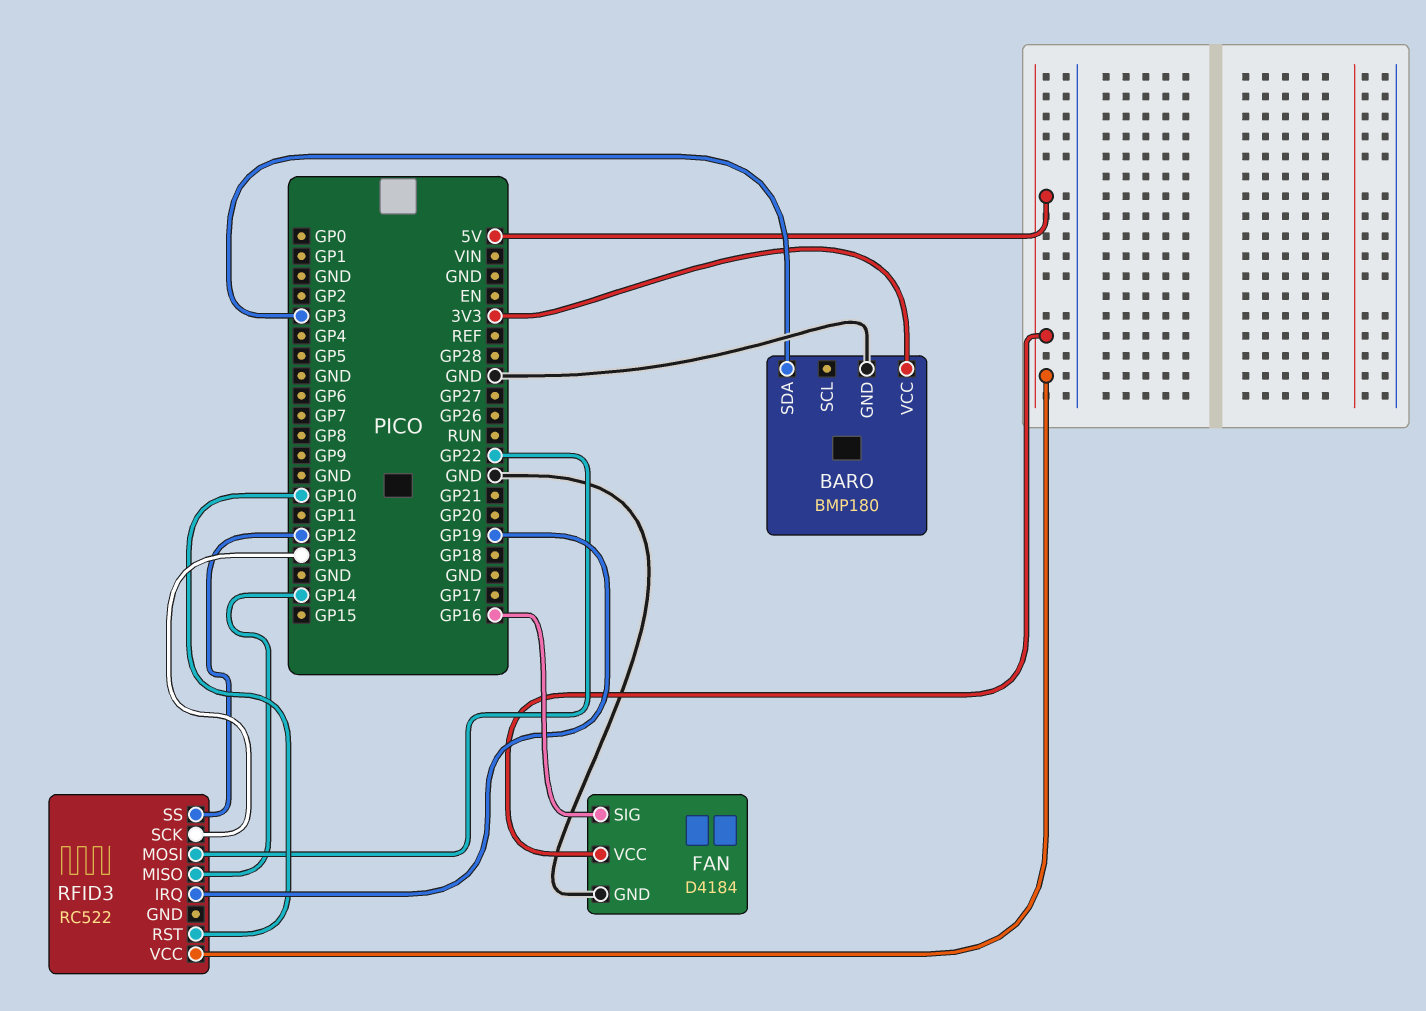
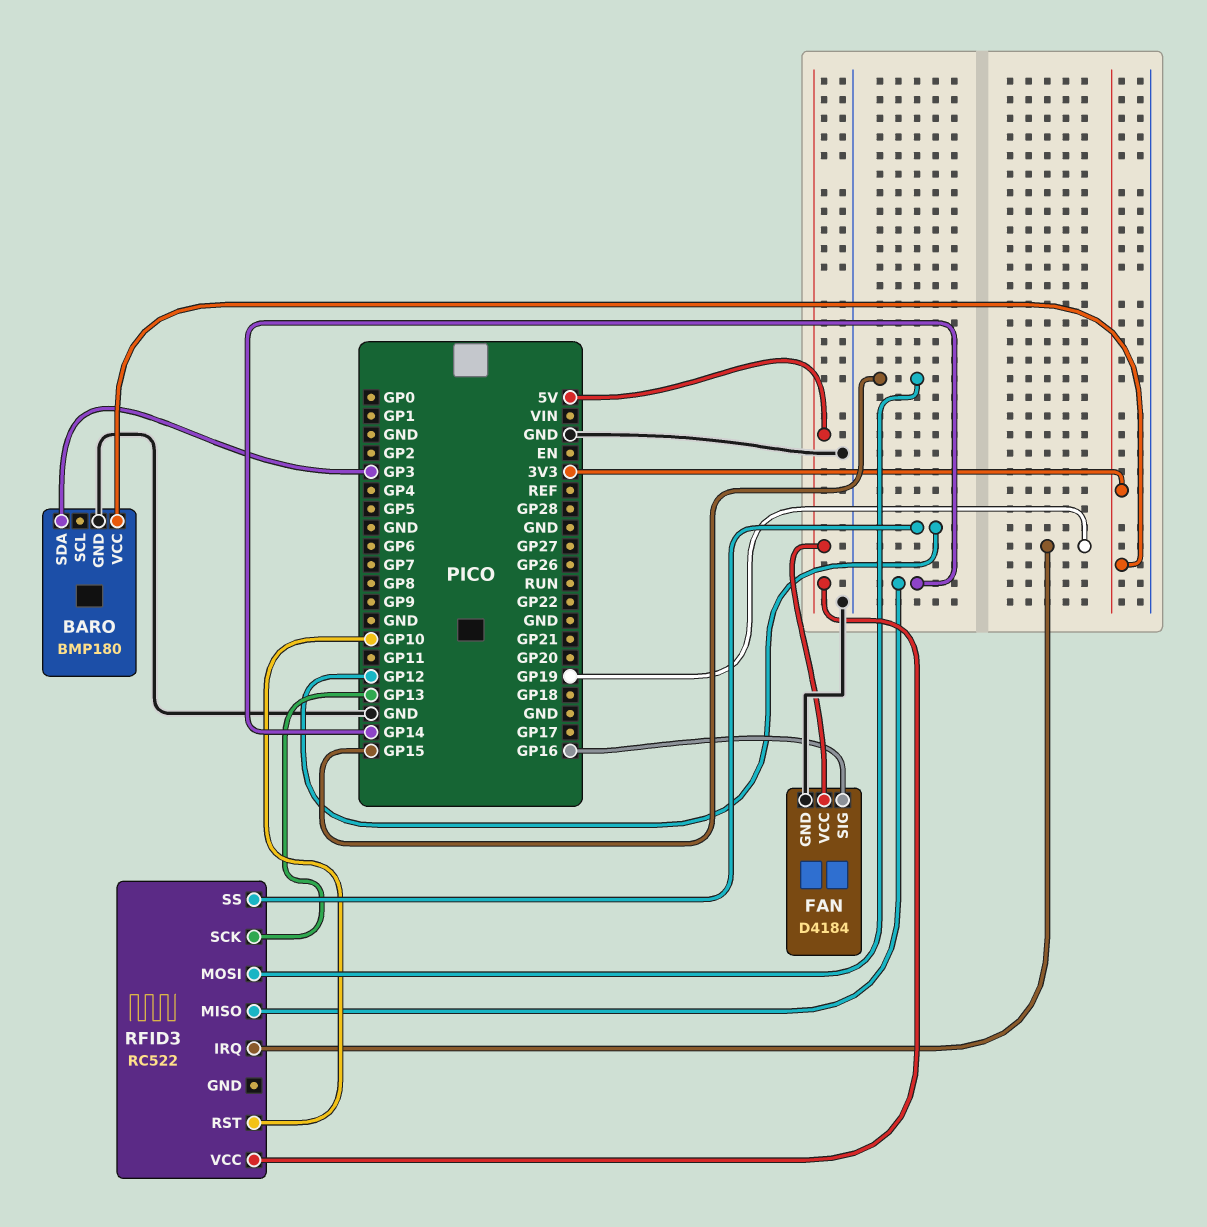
RFID3 pin MOSI: GP22 -> GP15

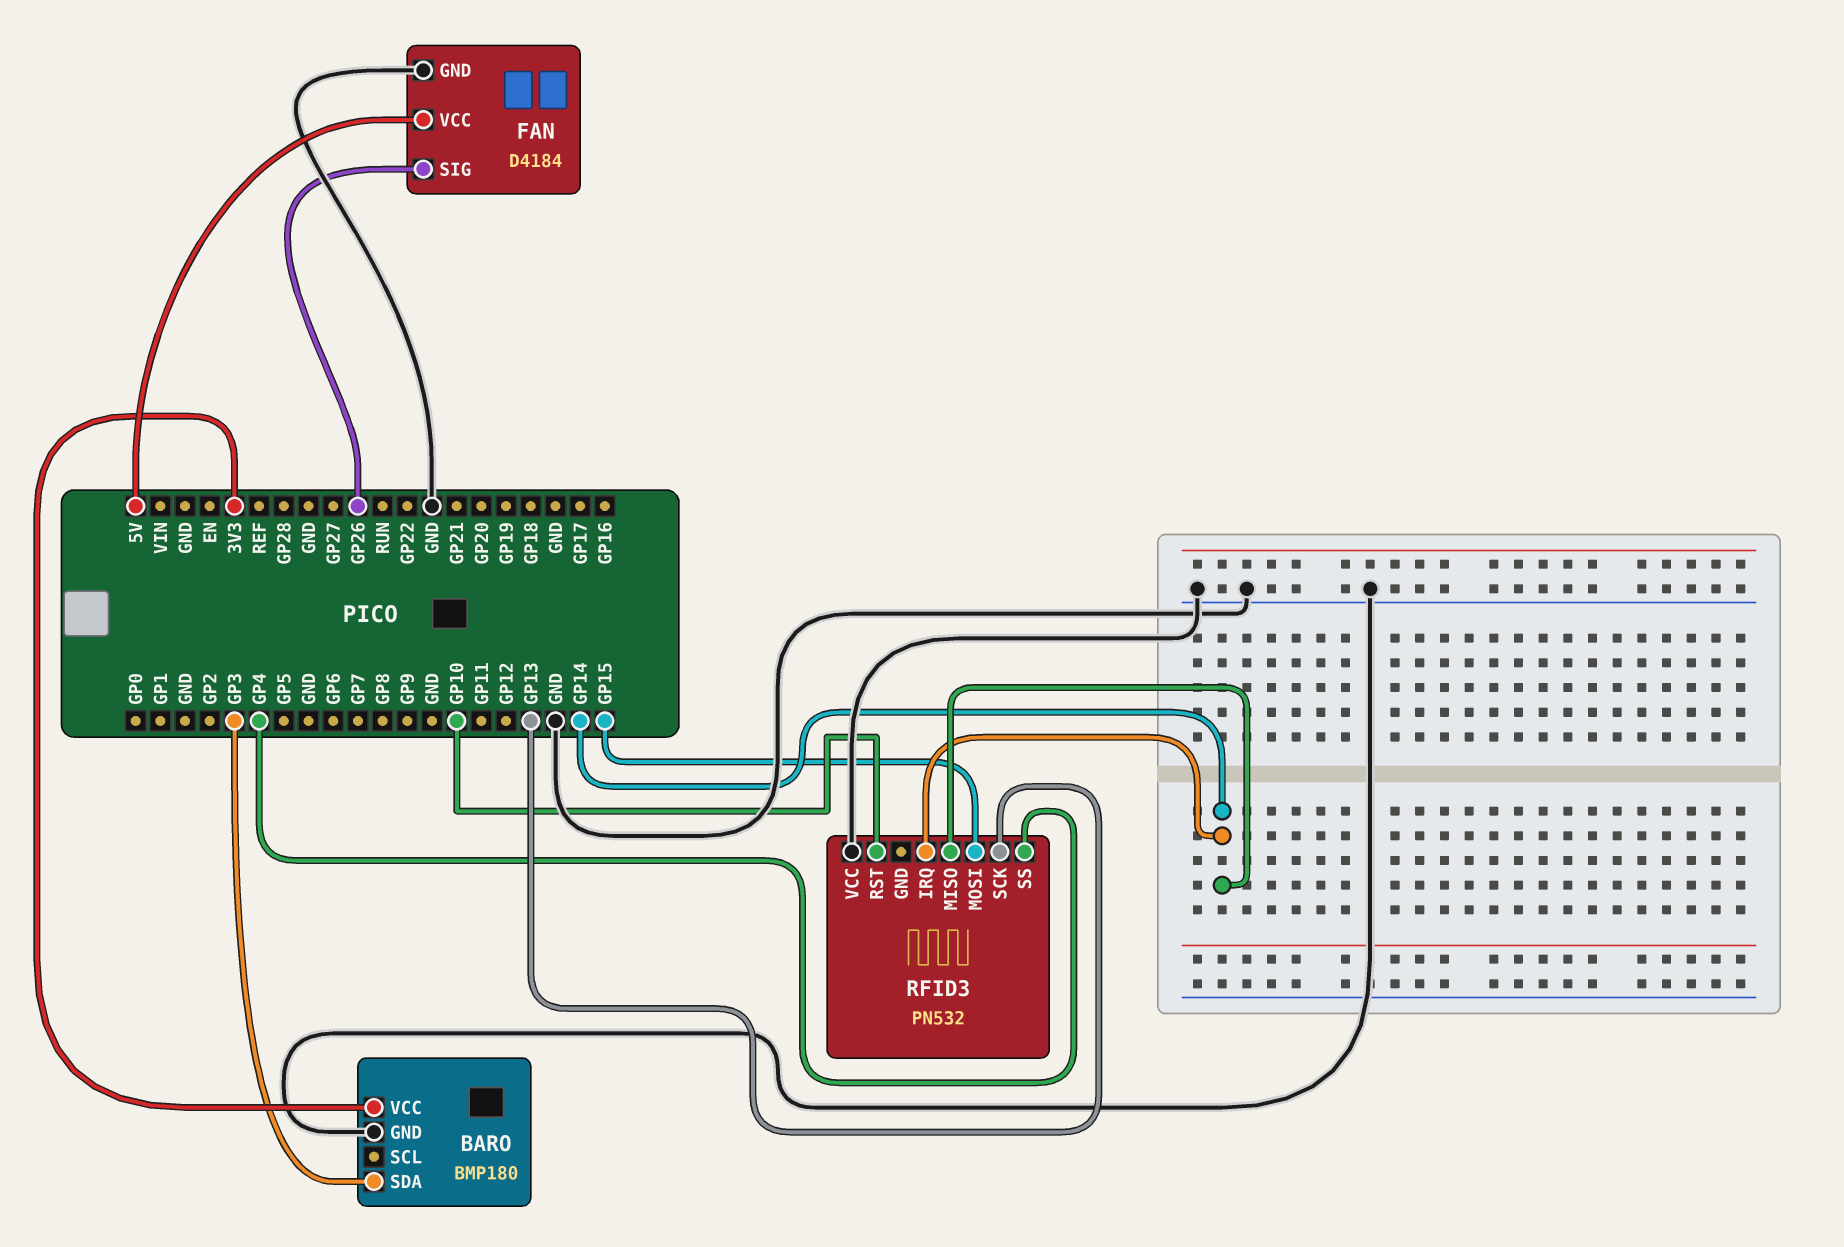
FAN pin SIG: GP16 -> GP26
RFID3: RC522 -> PN532
RFID3 pin IRQ: GP19 -> GP14
RFID3 pin SS: GP12 -> GP4
RFID3 pin VCC: 5V -> GND

